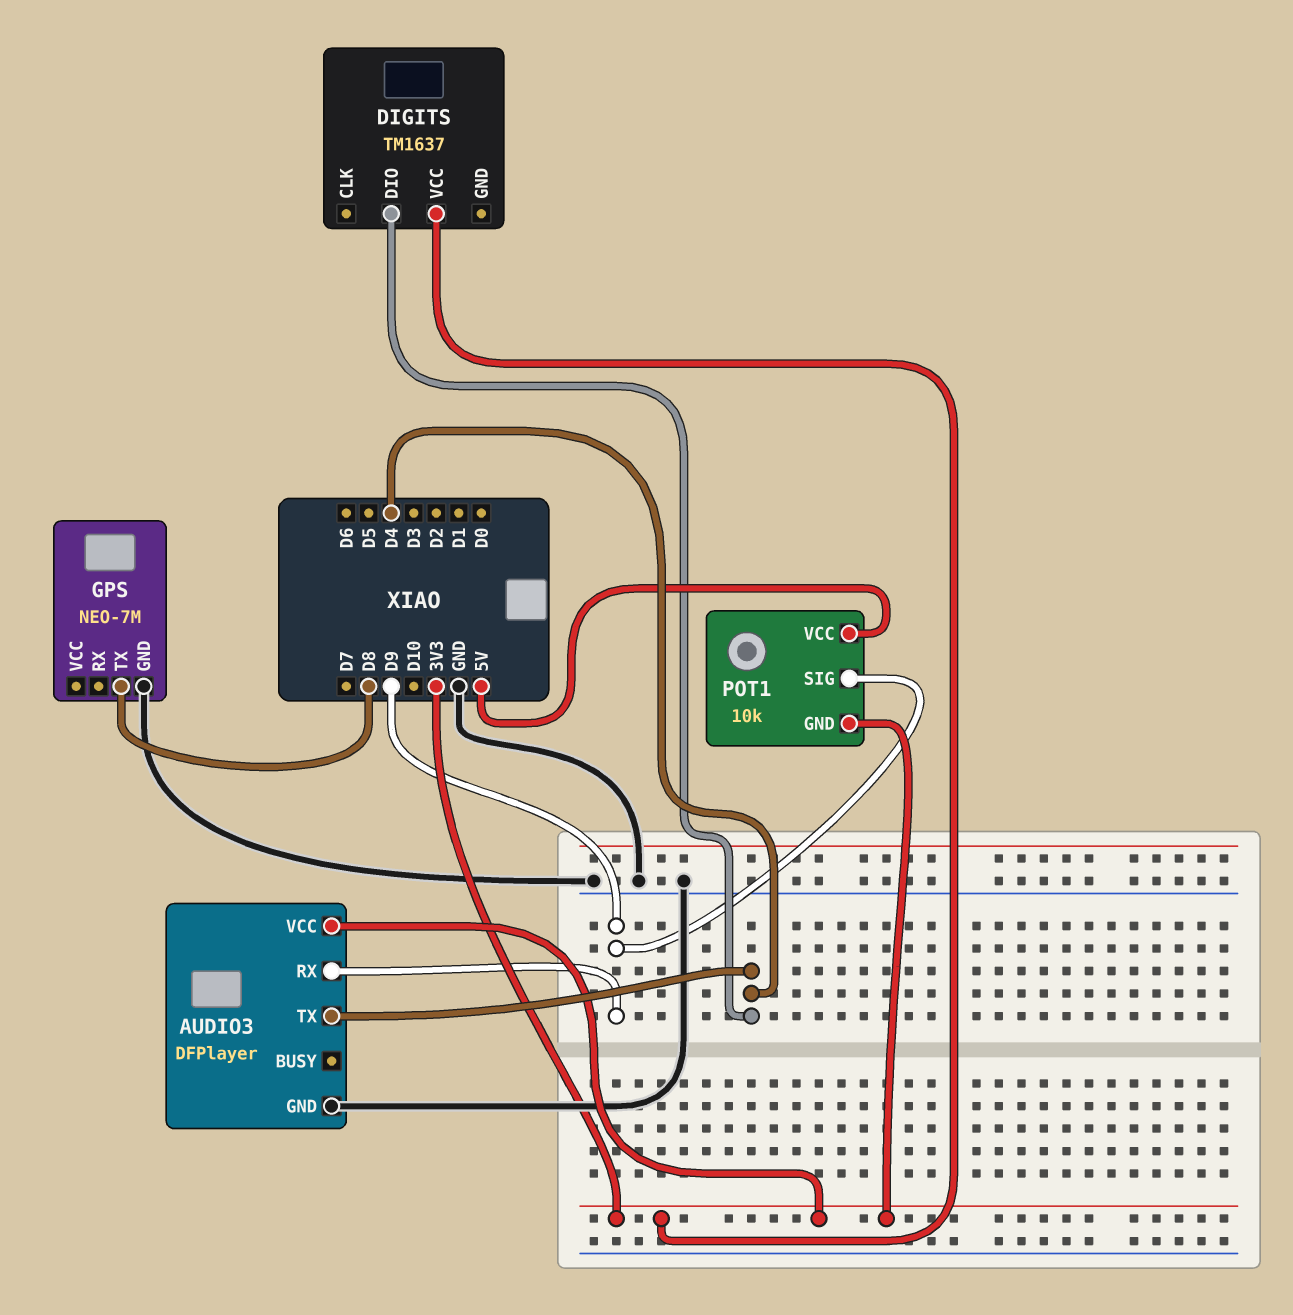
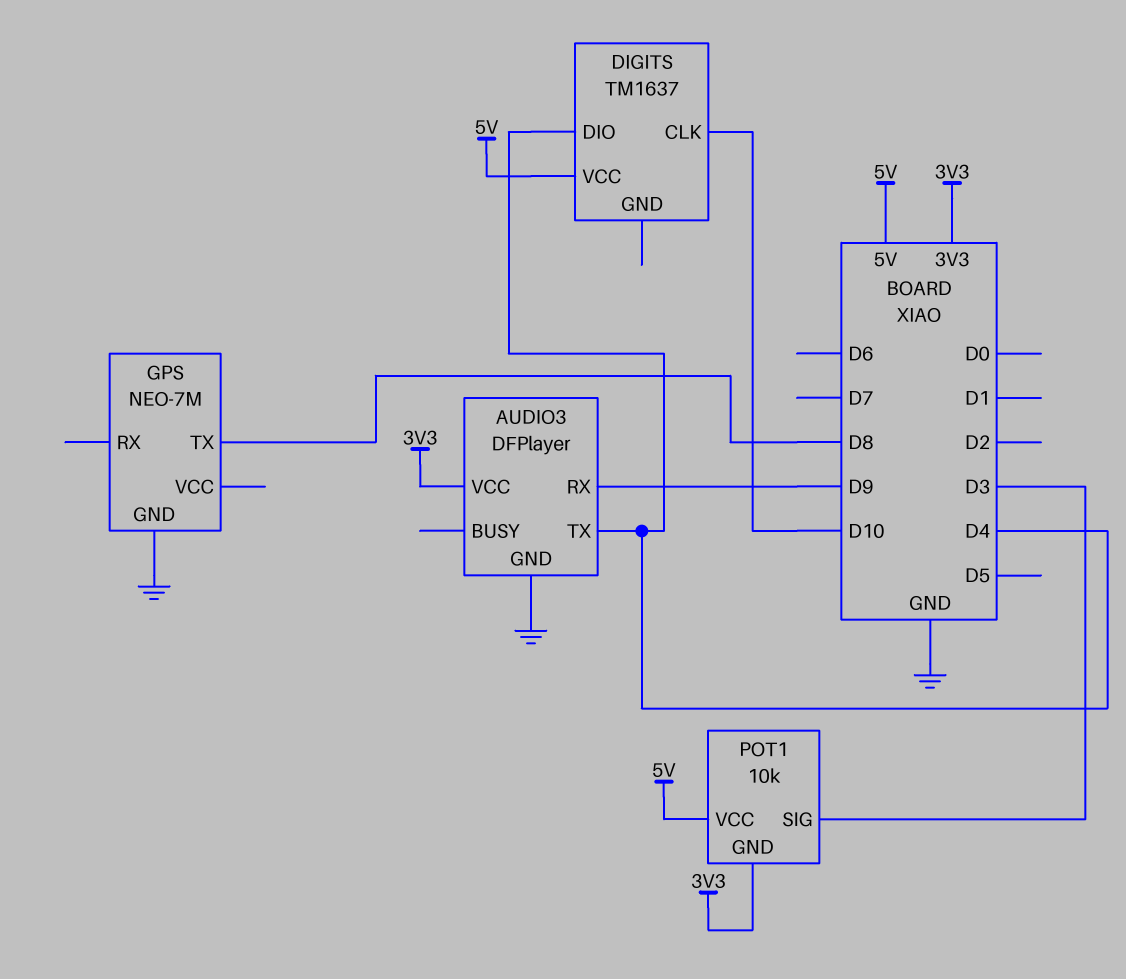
DIGITS pin CLK: none -> D10
DIGITS pin VCC: 3V3 -> 5V
POT1 pin SIG: D9 -> D3

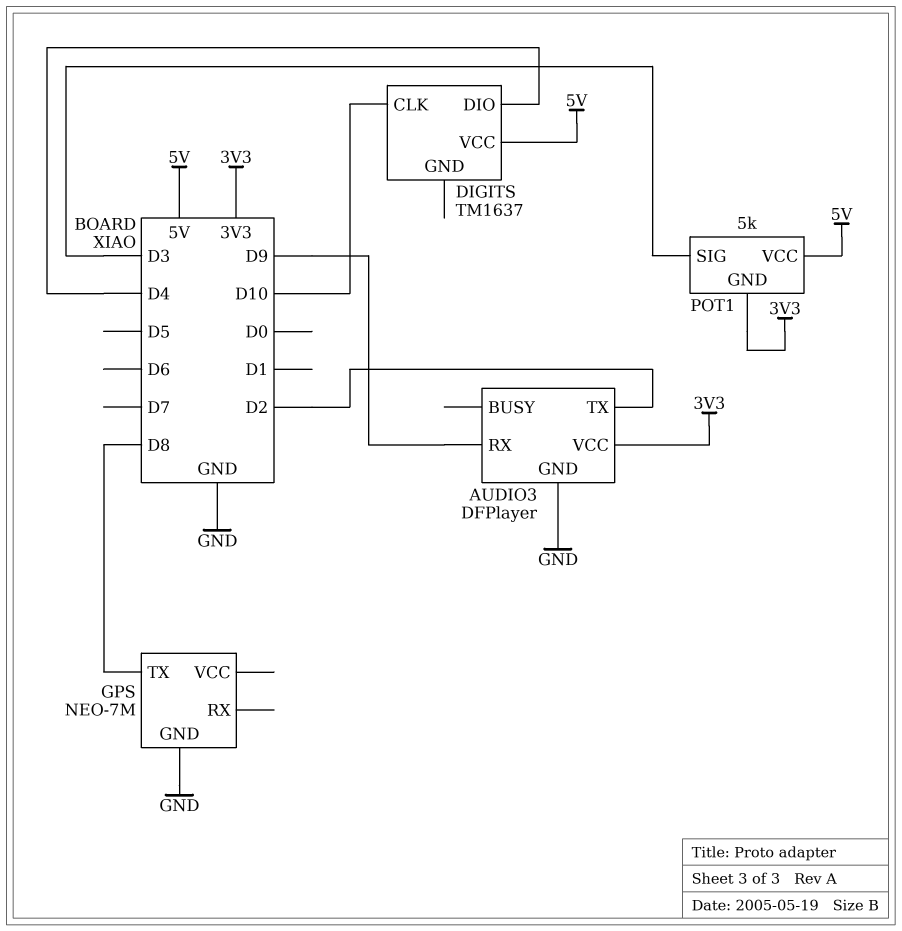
AUDIO3 pin TX: D4 -> D2
POT1: 10k -> 5k

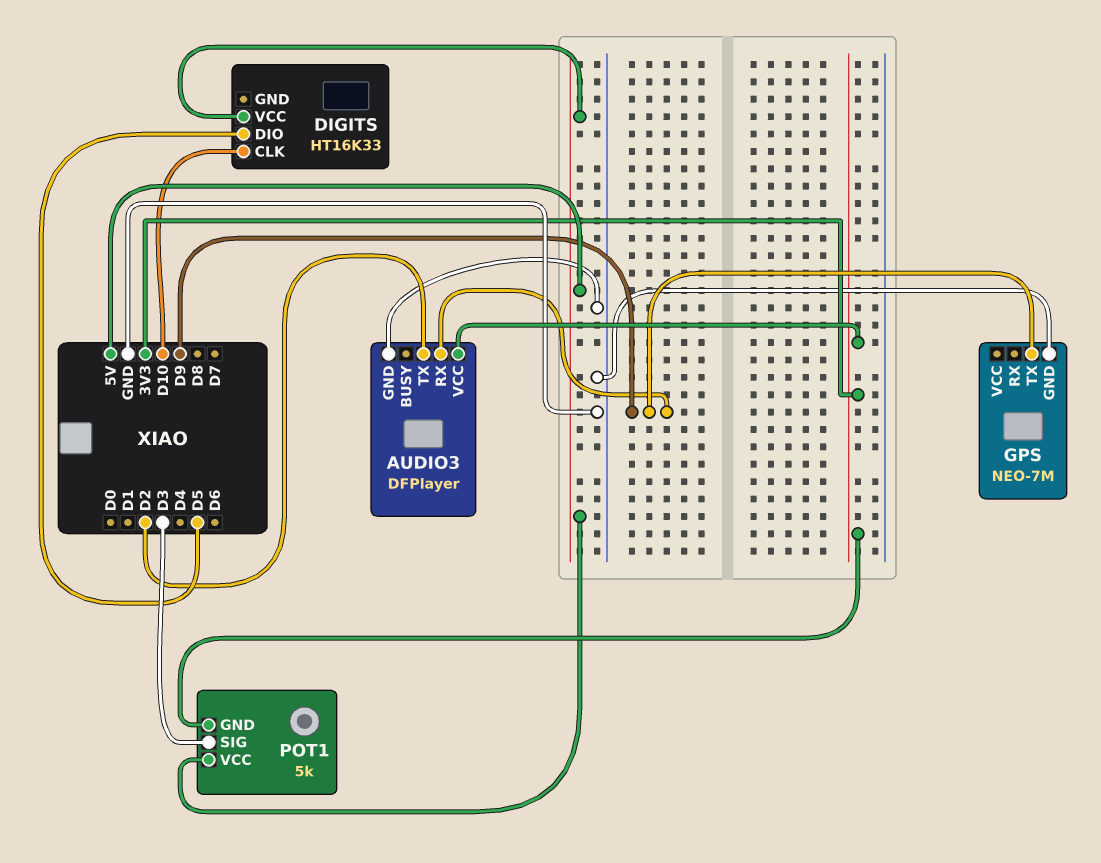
DIGITS: TM1637 -> HT16K33
DIGITS pin DIO: D4 -> D5
GPS pin TX: D8 -> D9

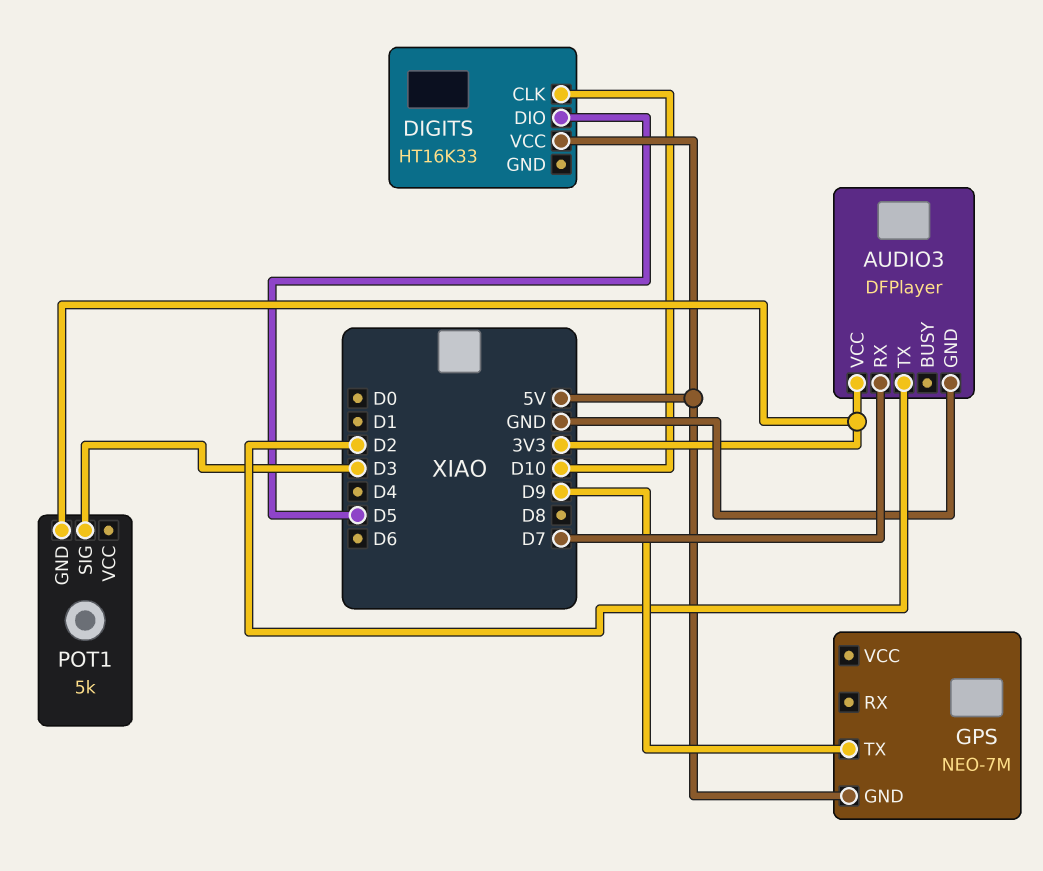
AUDIO3 pin RX: D9 -> D7
GPS pin GND: GND -> 5V
POT1 pin VCC: 5V -> none

